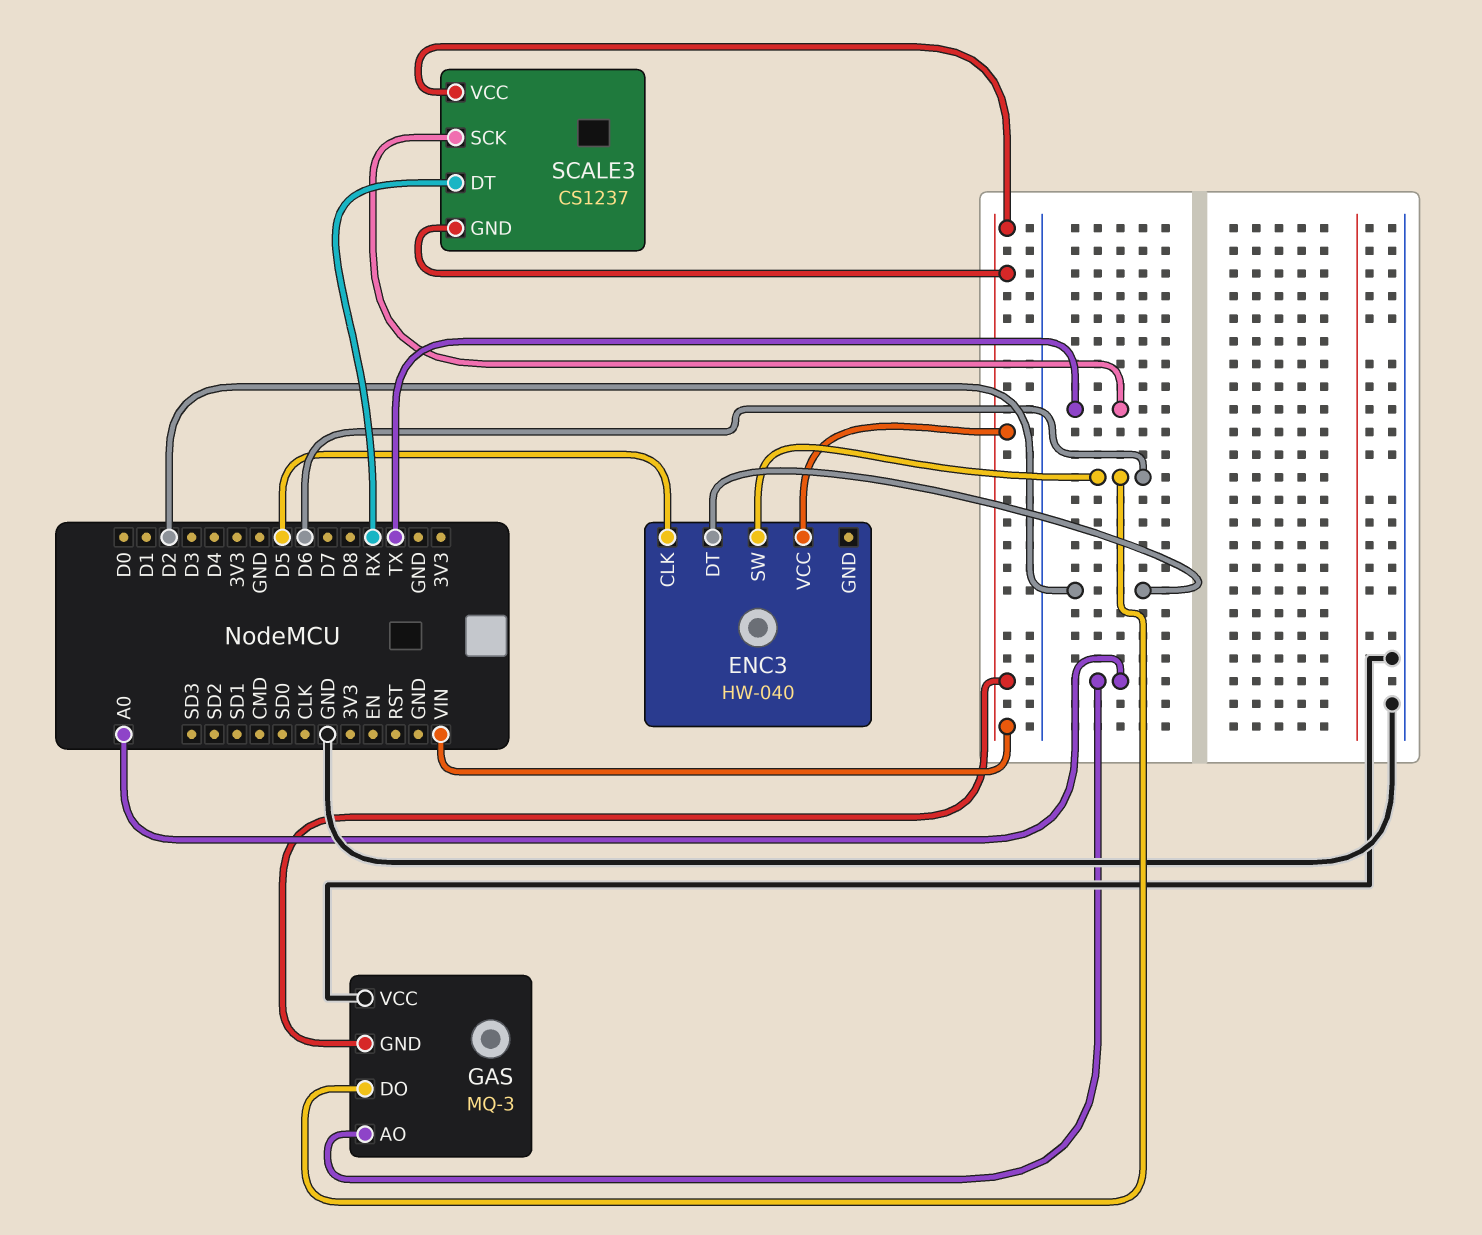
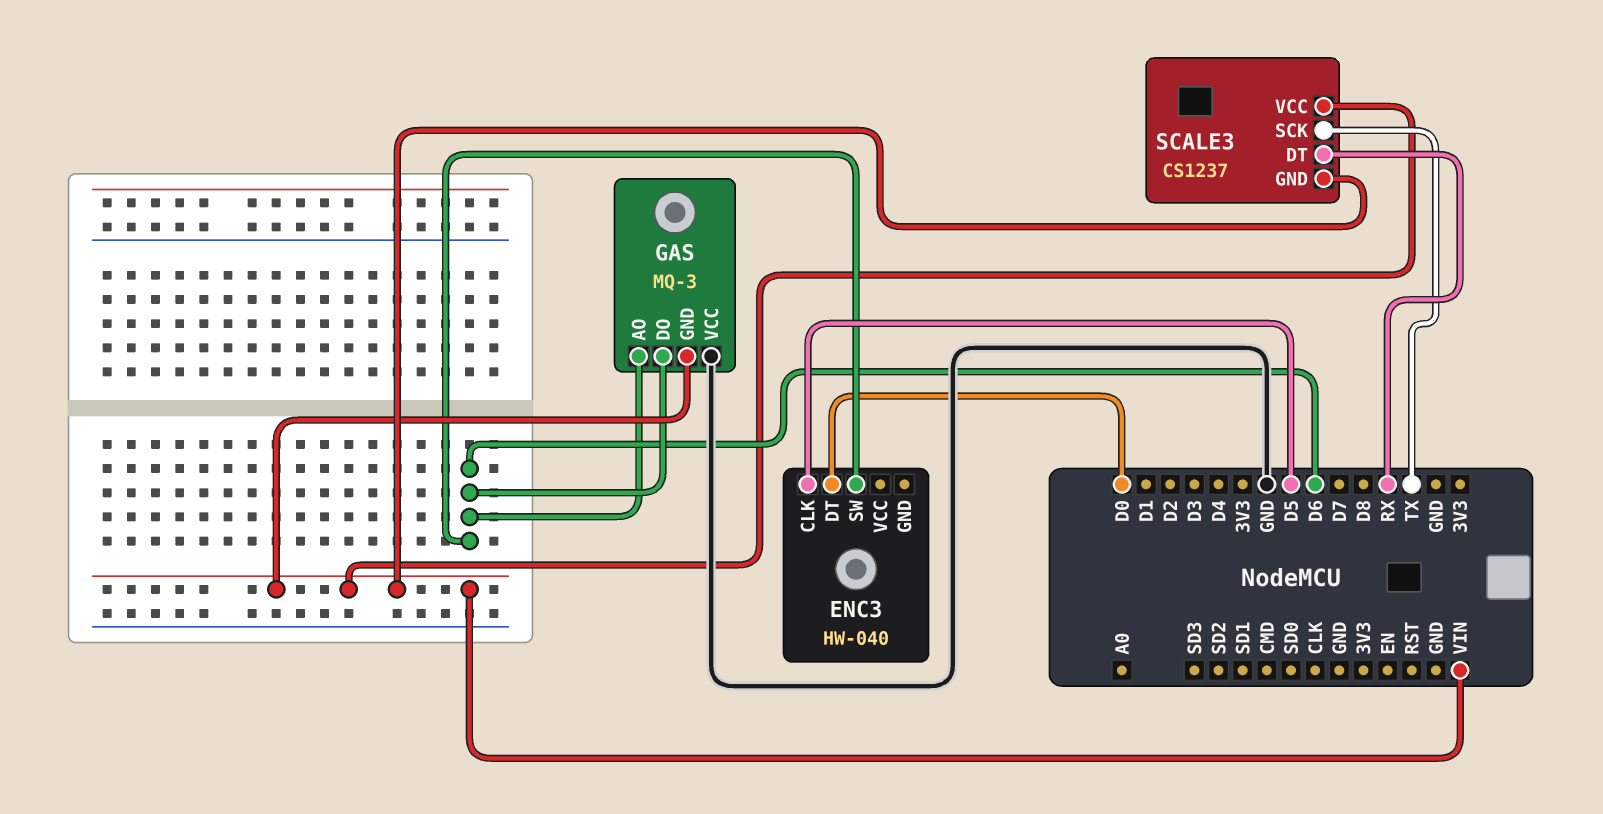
ENC3 pin DT: D2 -> D0
ENC3 pin VCC: VIN -> none
GAS pin AO: A0 -> D6

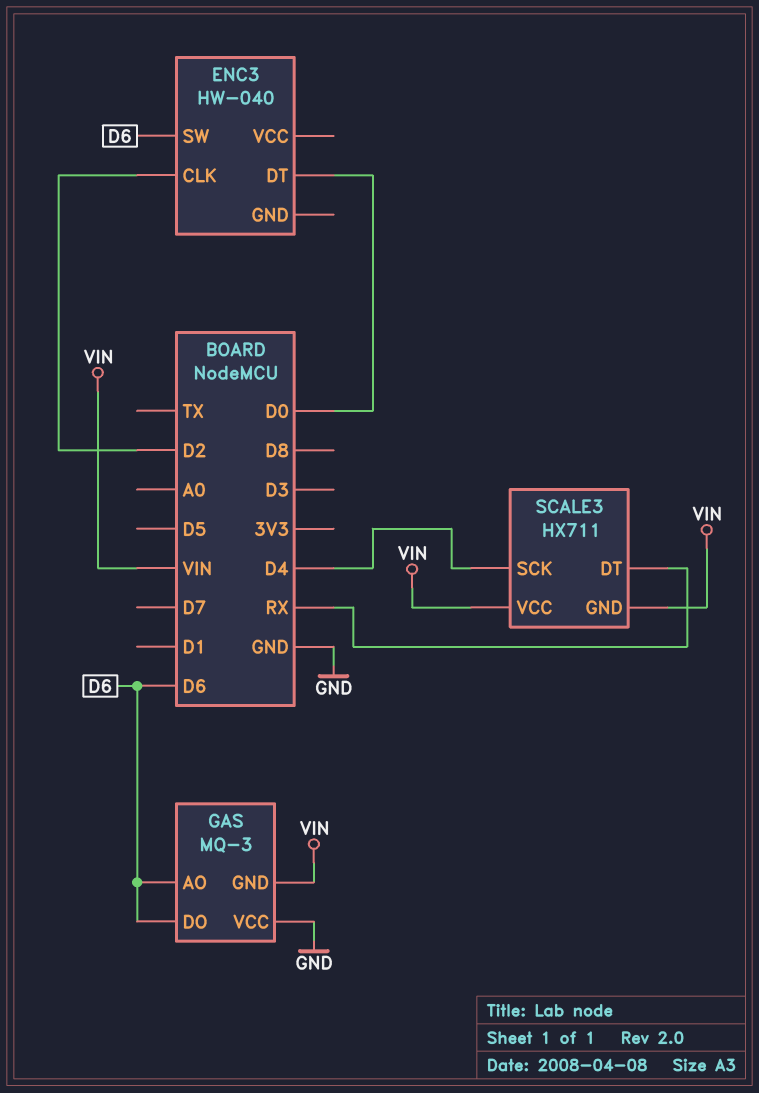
ENC3 pin CLK: D5 -> D2
SCALE3: CS1237 -> HX711
SCALE3 pin SCK: TX -> D4

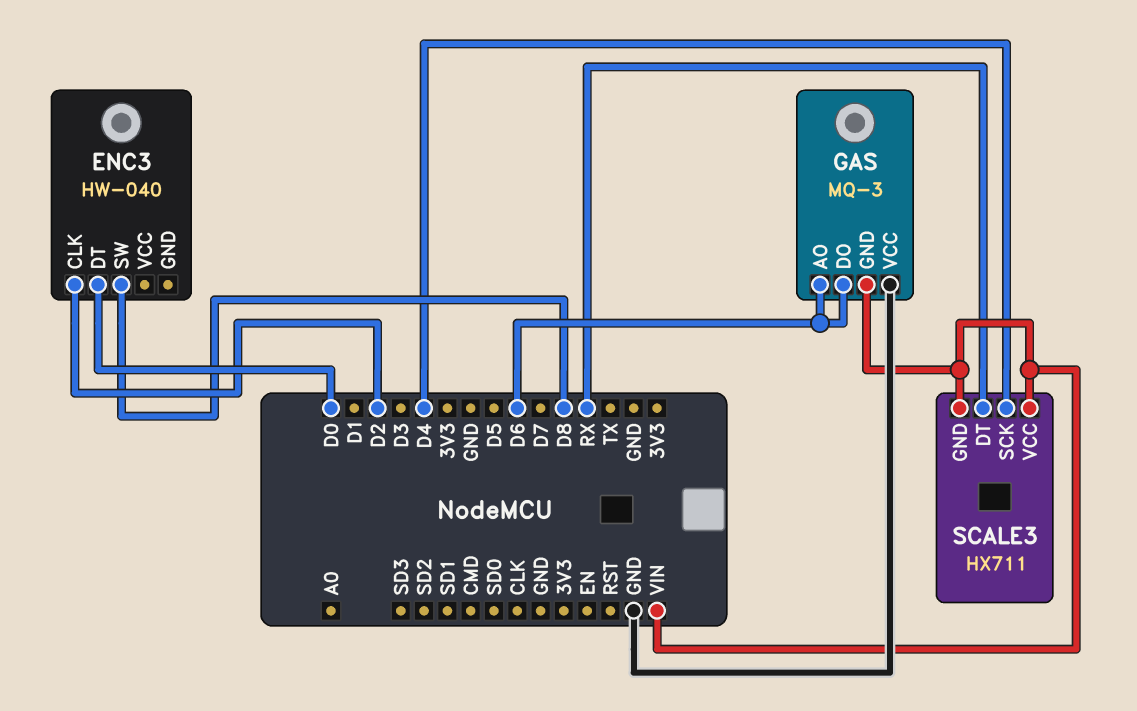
ENC3 pin SW: D6 -> D8

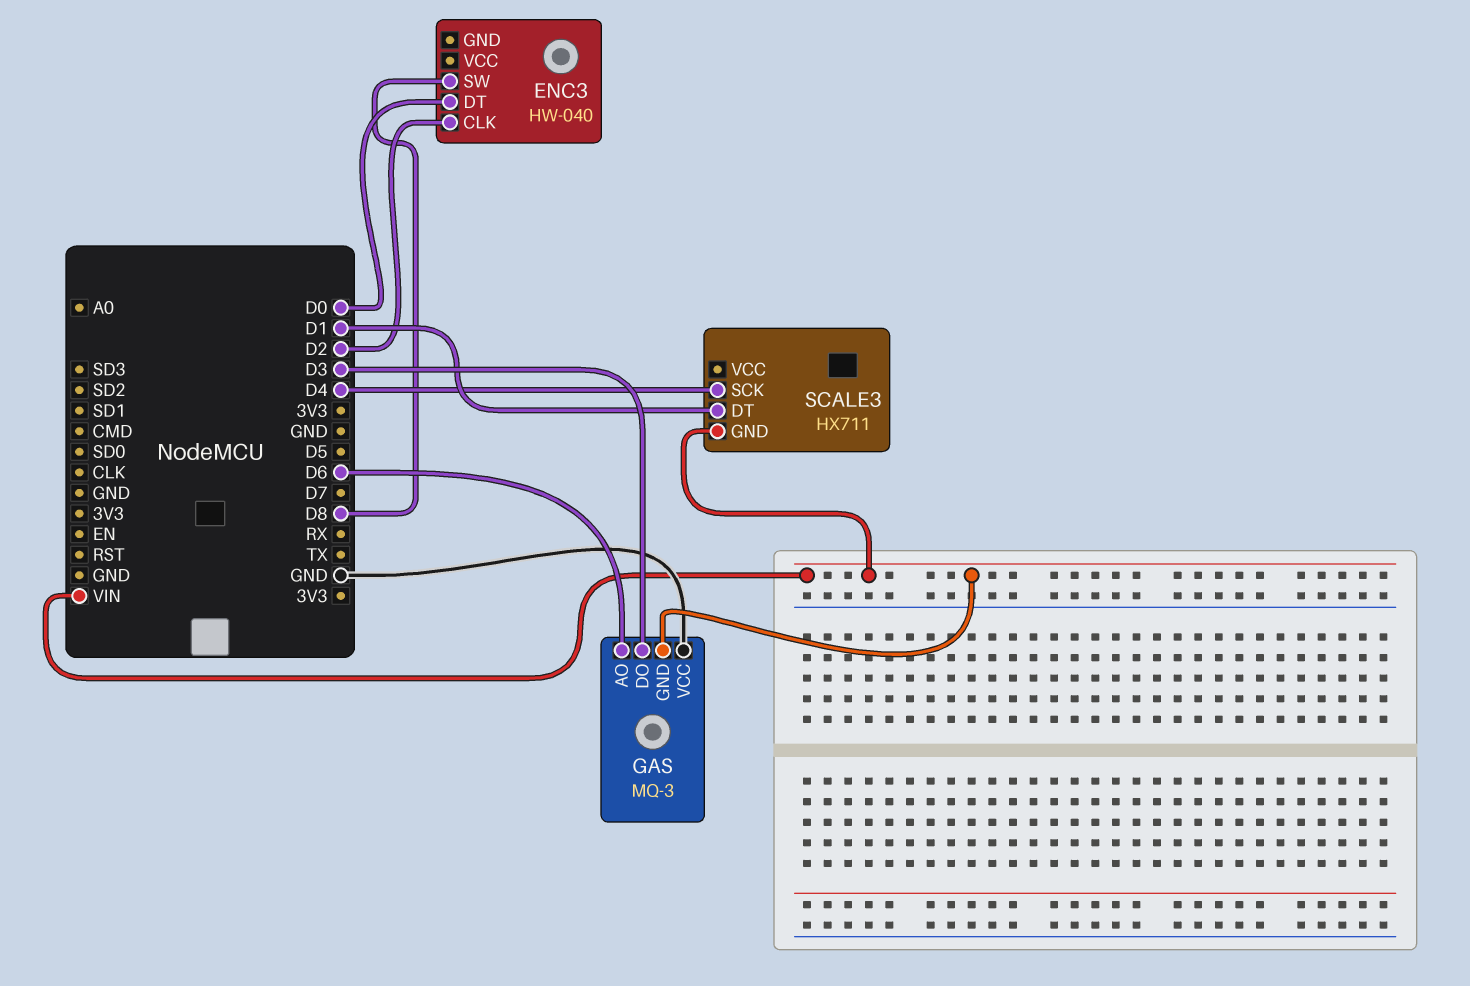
GAS pin DO: D6 -> D3
SCALE3 pin DT: RX -> D1
SCALE3 pin VCC: VIN -> none

